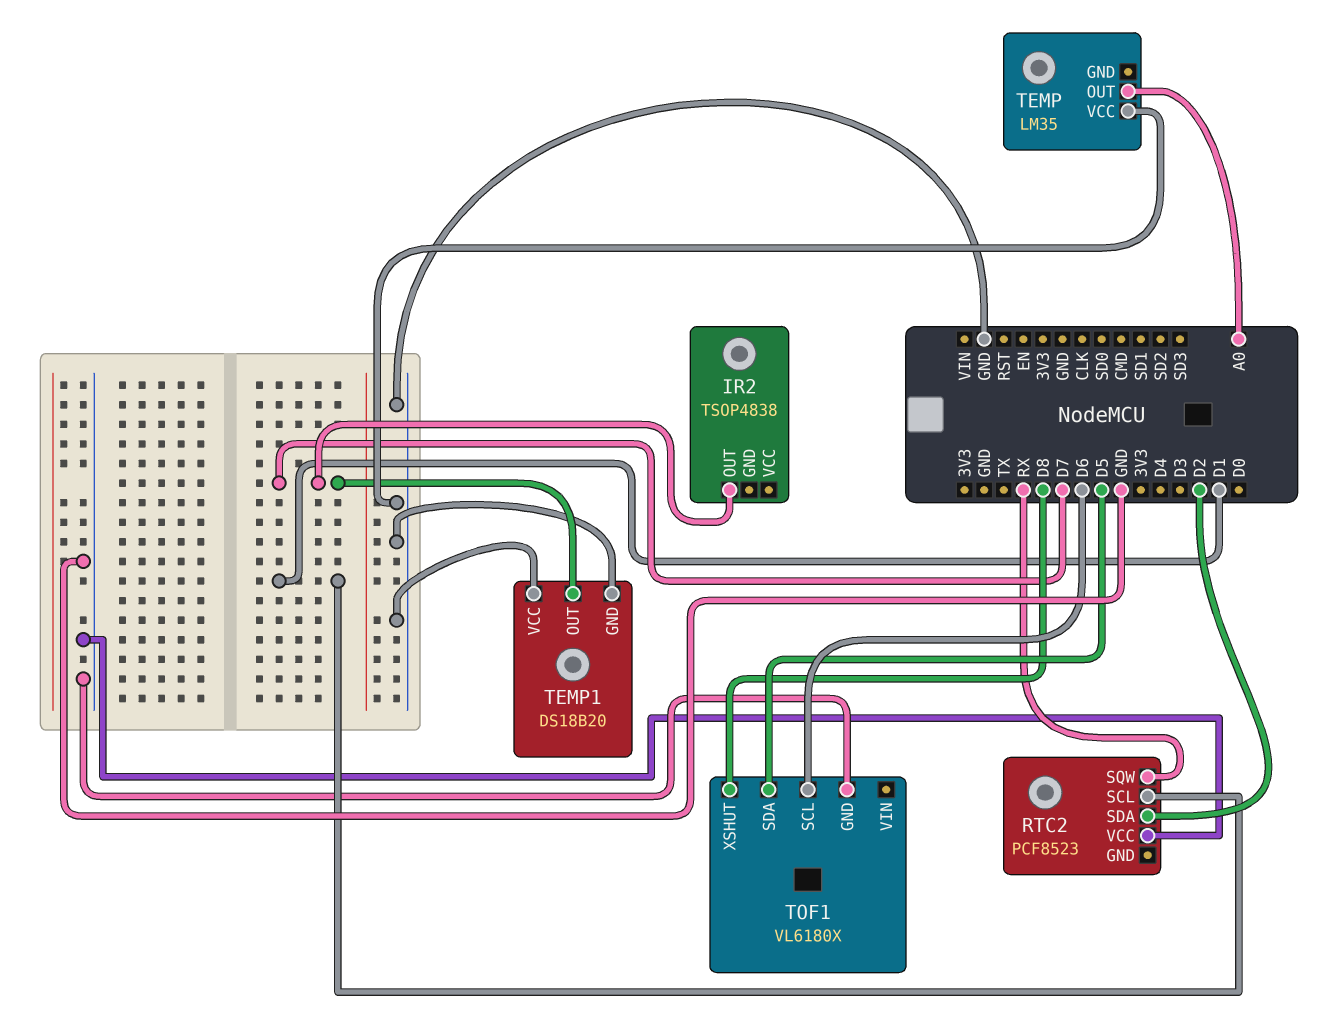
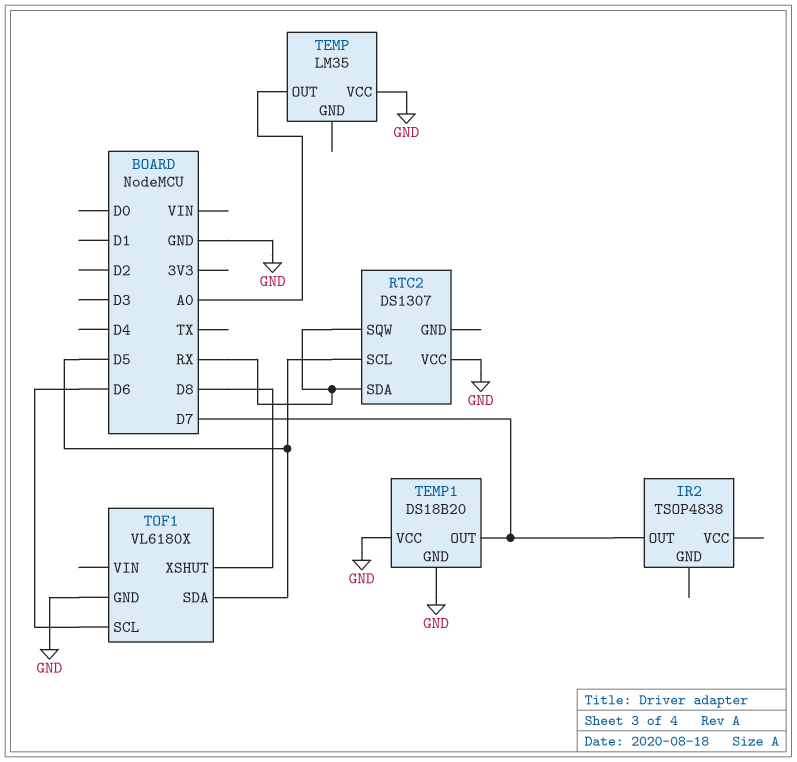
RTC2: PCF8523 -> DS1307
RTC2 pin SCL: D1 -> D5
RTC2 pin SDA: D2 -> RX

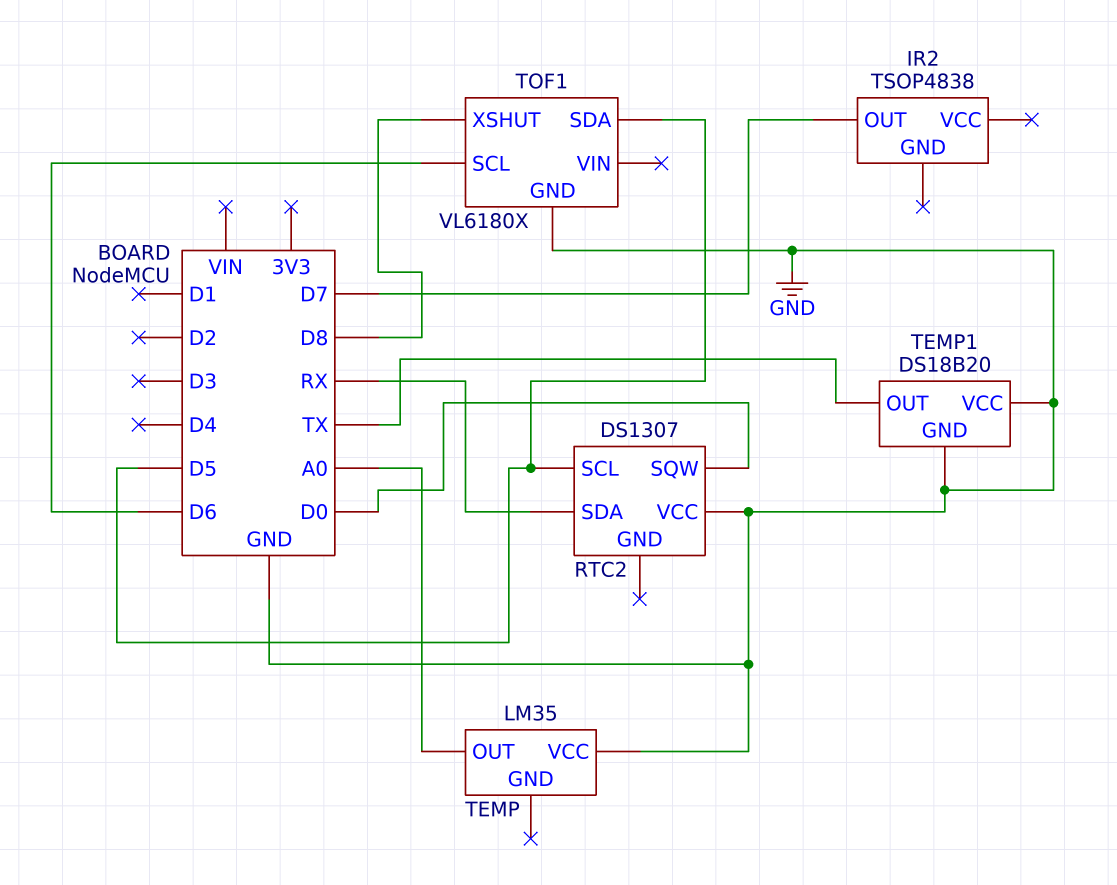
RTC2 pin SQW: RX -> D0
TEMP1 pin OUT: D7 -> TX

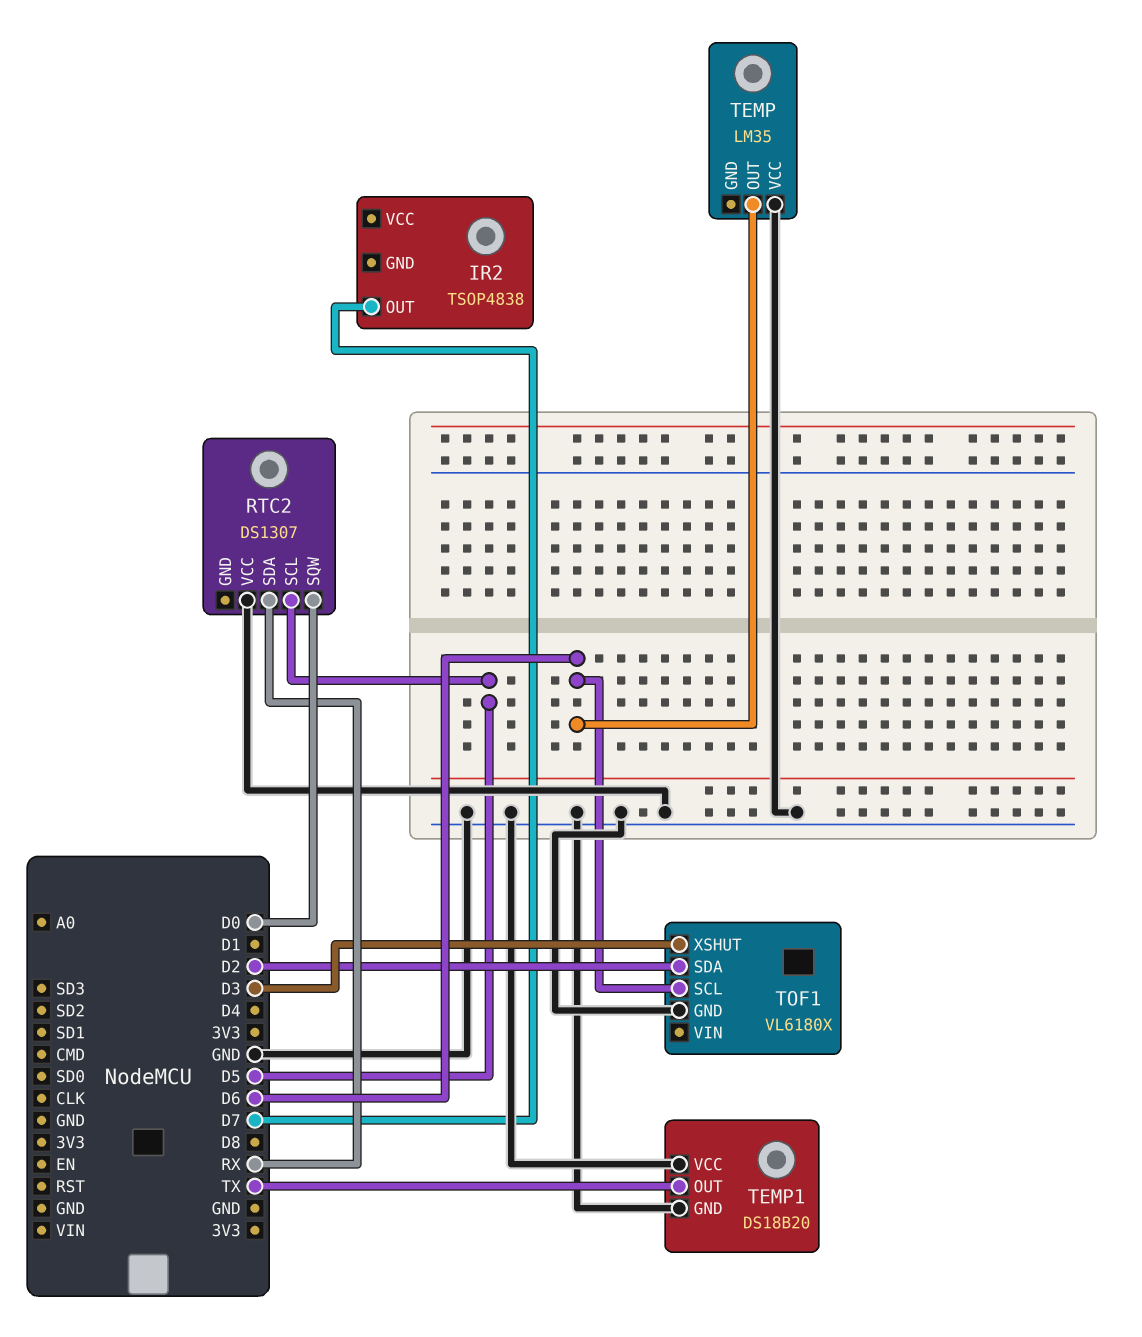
TEMP pin OUT: A0 -> D6
TOF1 pin SDA: D5 -> D2
TOF1 pin XSHUT: D8 -> D3

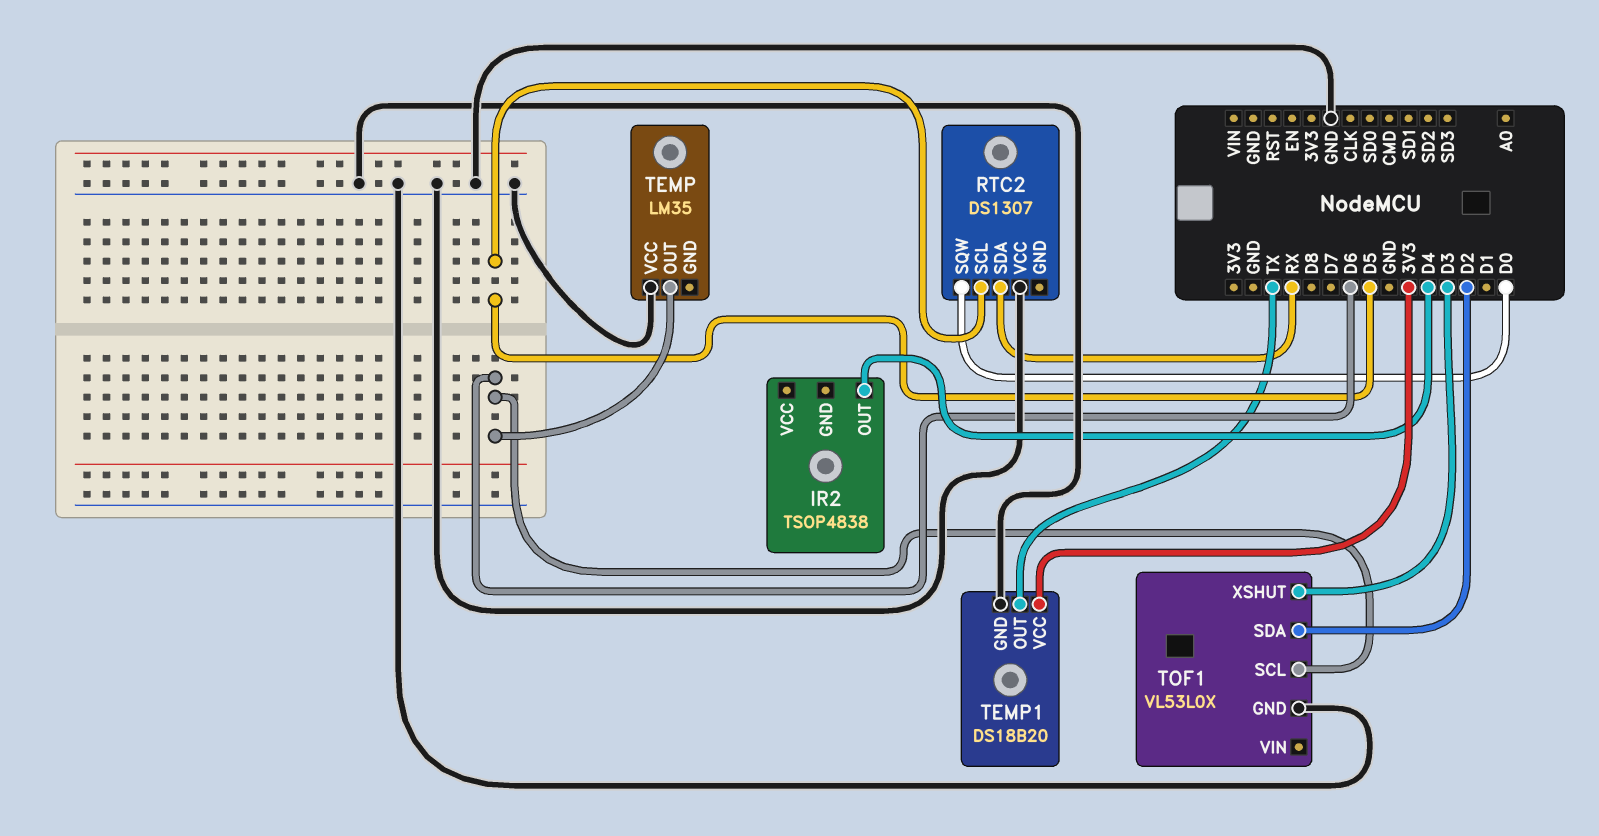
IR2 pin OUT: D7 -> D4
TEMP1 pin VCC: GND -> 3V3
TOF1: VL6180X -> VL53L0X

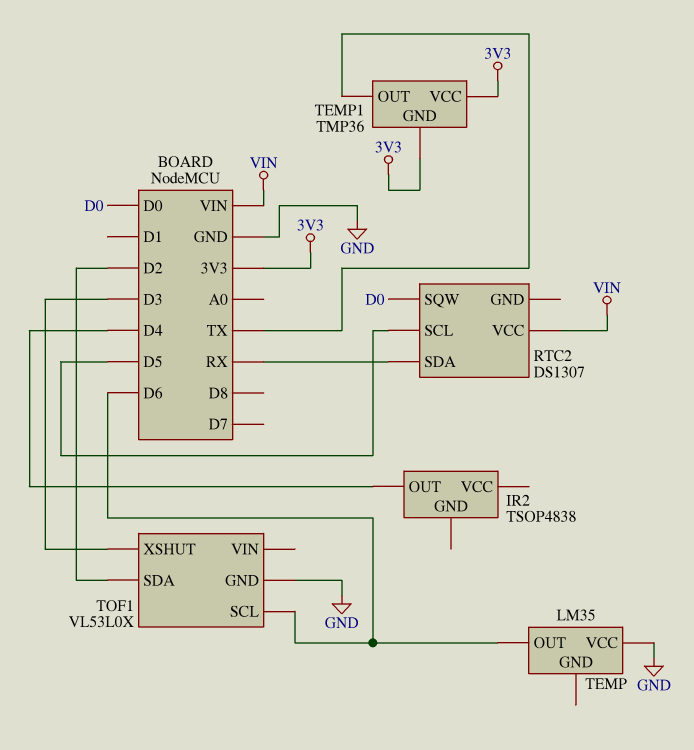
RTC2 pin VCC: GND -> VIN
TEMP1: DS18B20 -> TMP36
TEMP1 pin GND: GND -> 3V3

